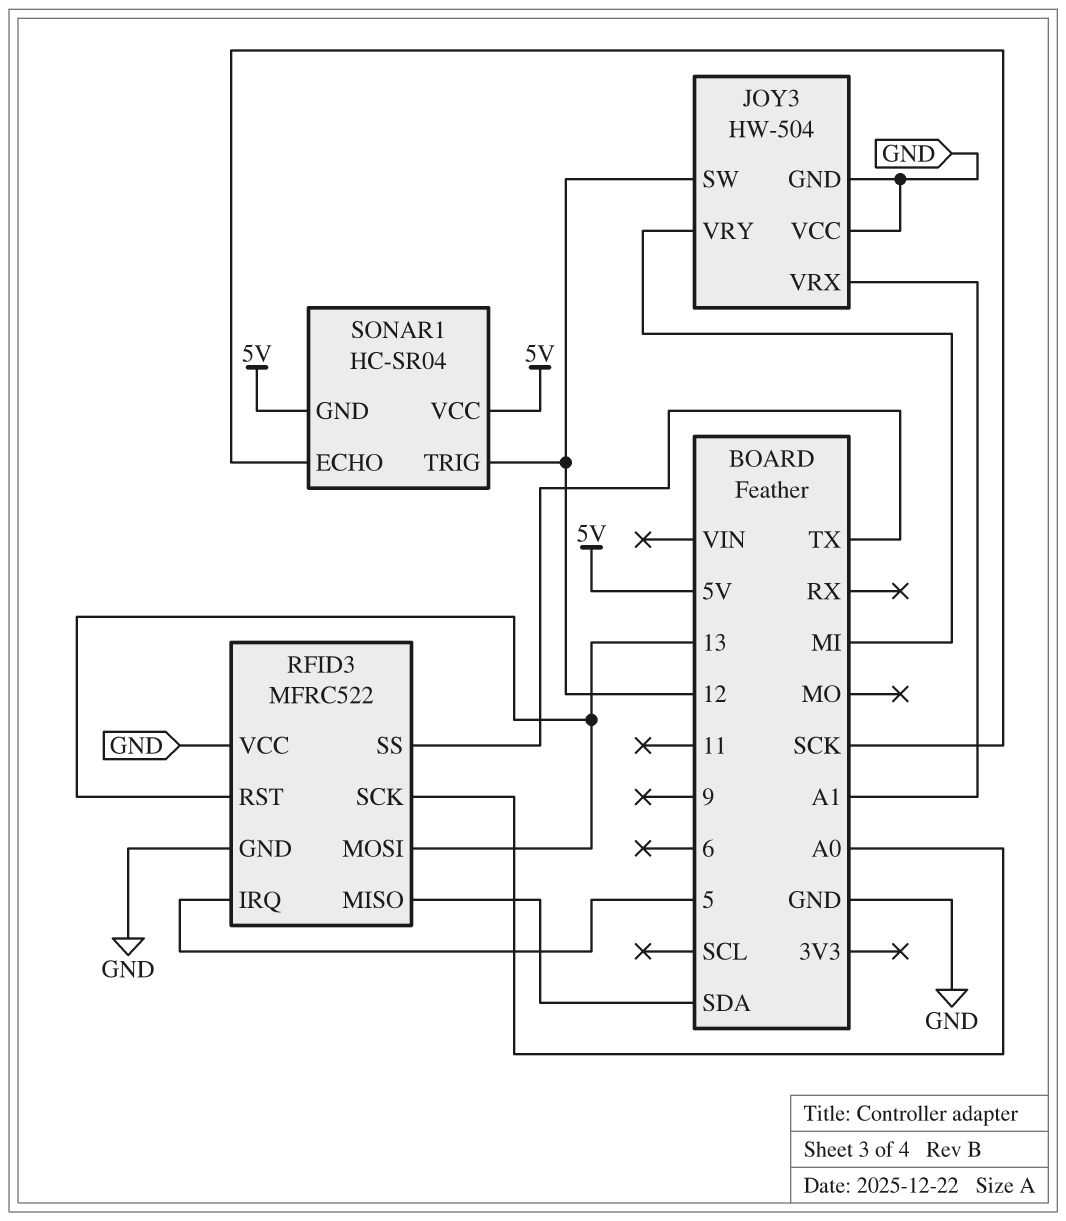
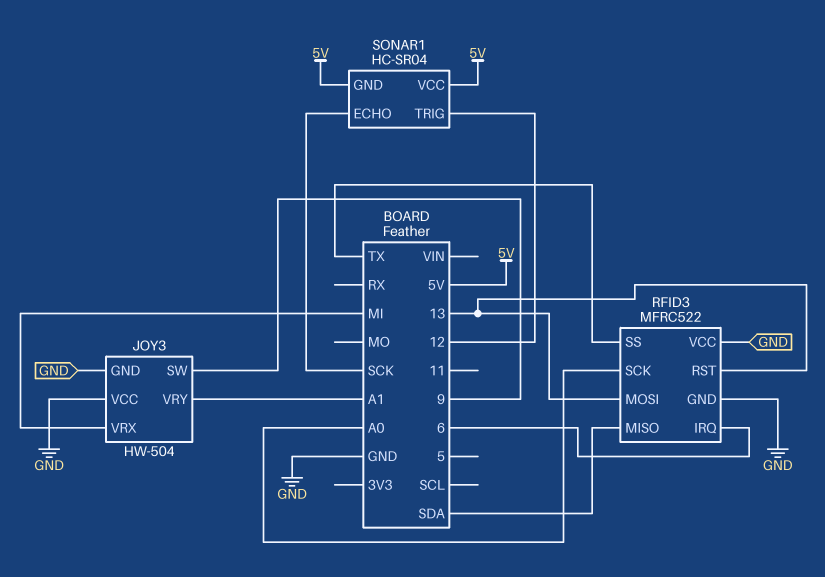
JOY3 pin SW: 12 -> 9
JOY3 pin VRX: A1 -> MI
JOY3 pin VRY: MI -> A1
RFID3 pin IRQ: 5 -> 6

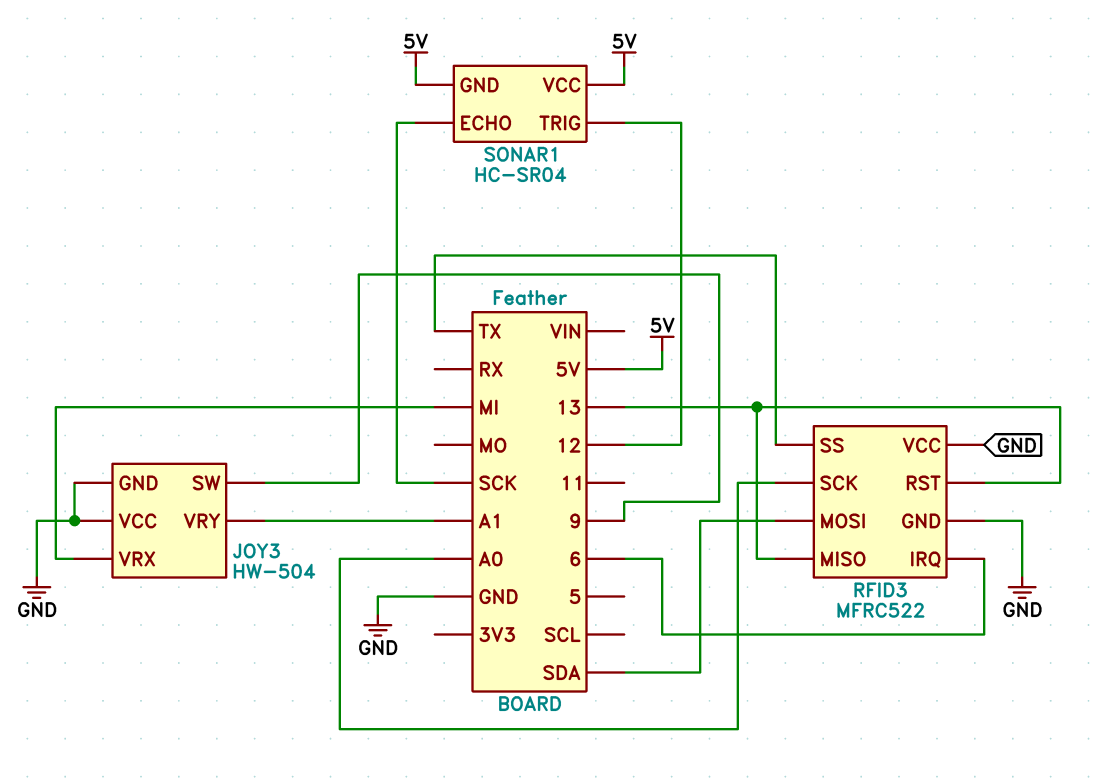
RFID3 pin MISO: SDA -> 13
RFID3 pin MOSI: 13 -> SDA

